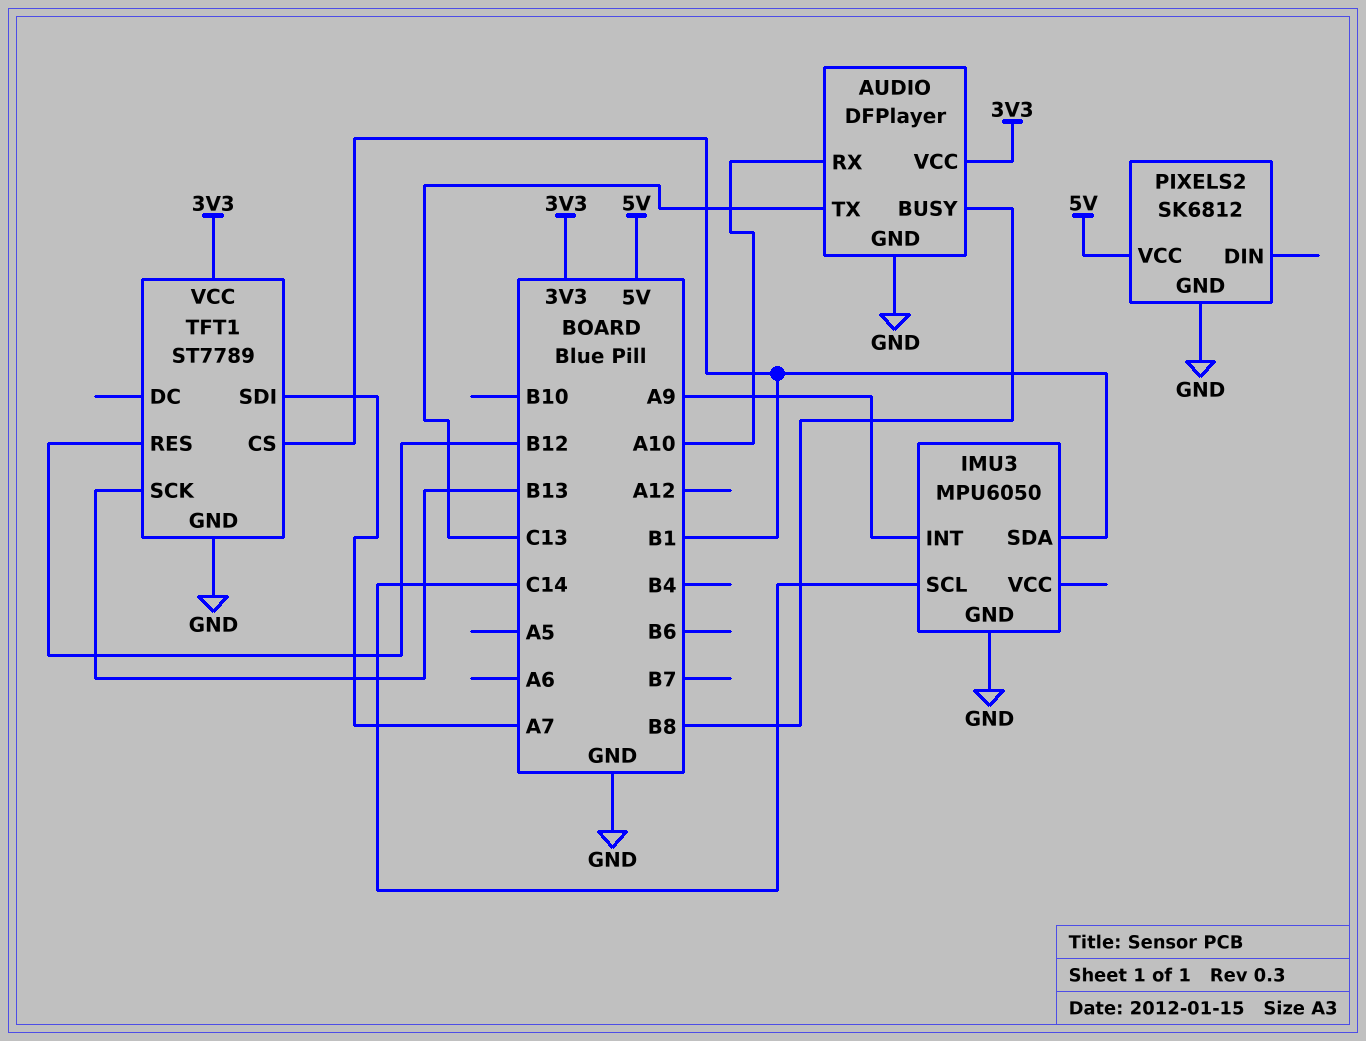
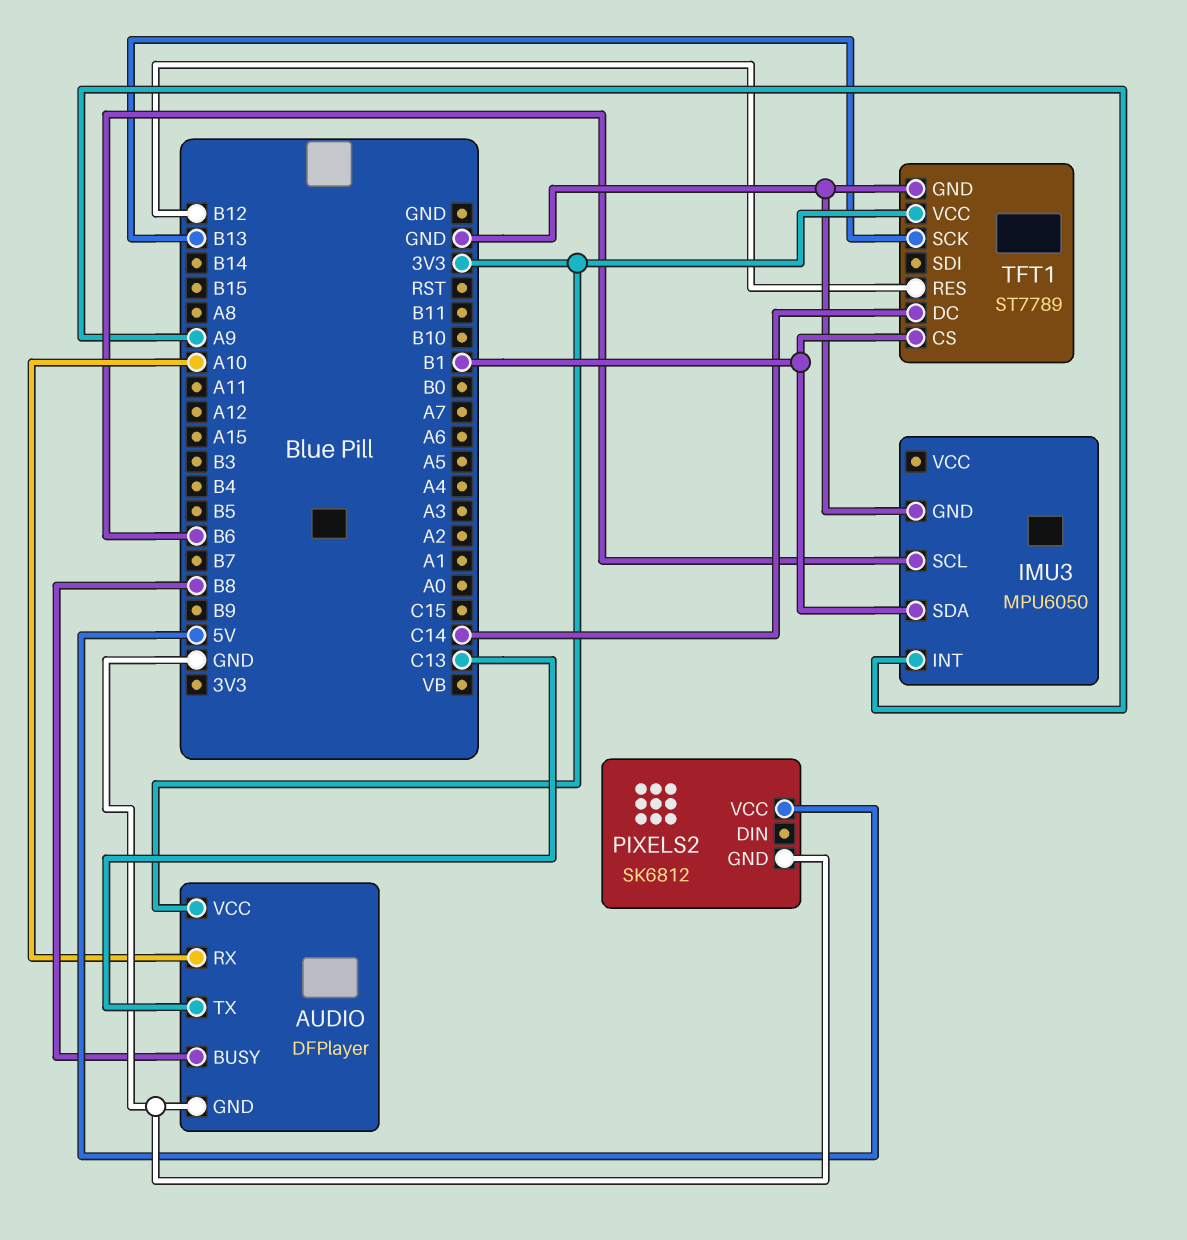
IMU3 pin SCL: C14 -> B6
TFT1 pin DC: none -> C14
TFT1 pin SDI: A7 -> none

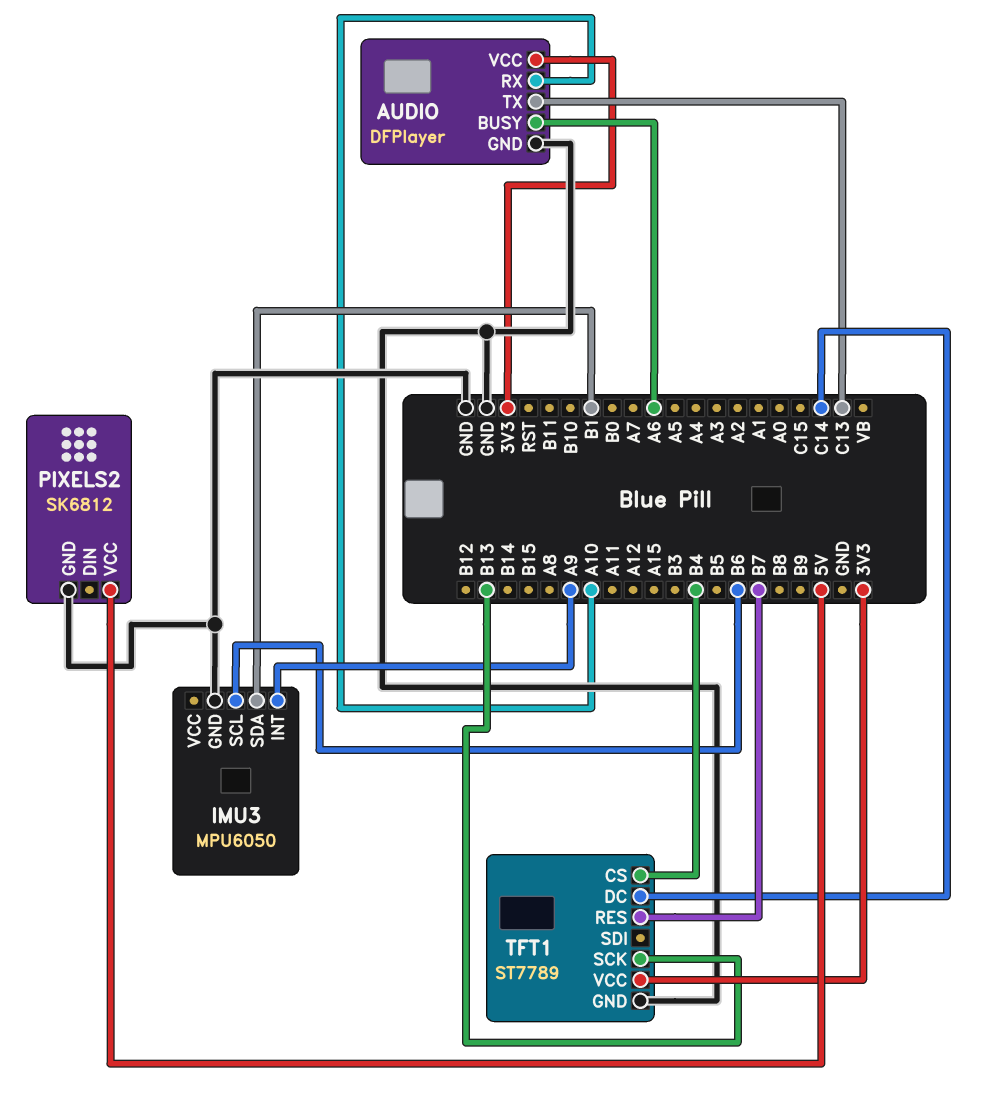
AUDIO pin BUSY: B8 -> A6
TFT1 pin CS: B1 -> B4
TFT1 pin RES: B12 -> B7

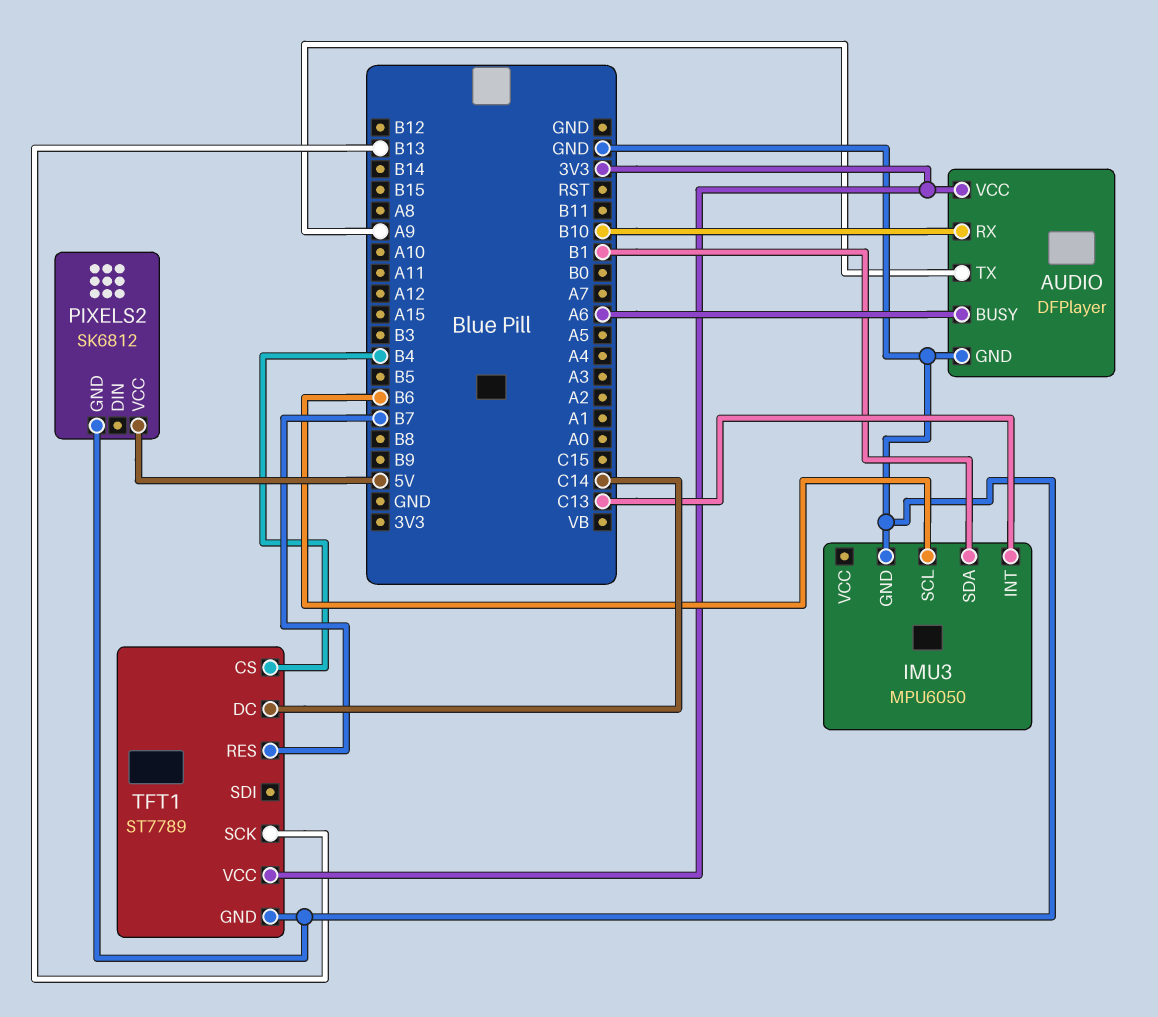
AUDIO pin RX: A10 -> B10
AUDIO pin TX: C13 -> A9
IMU3 pin INT: A9 -> C13

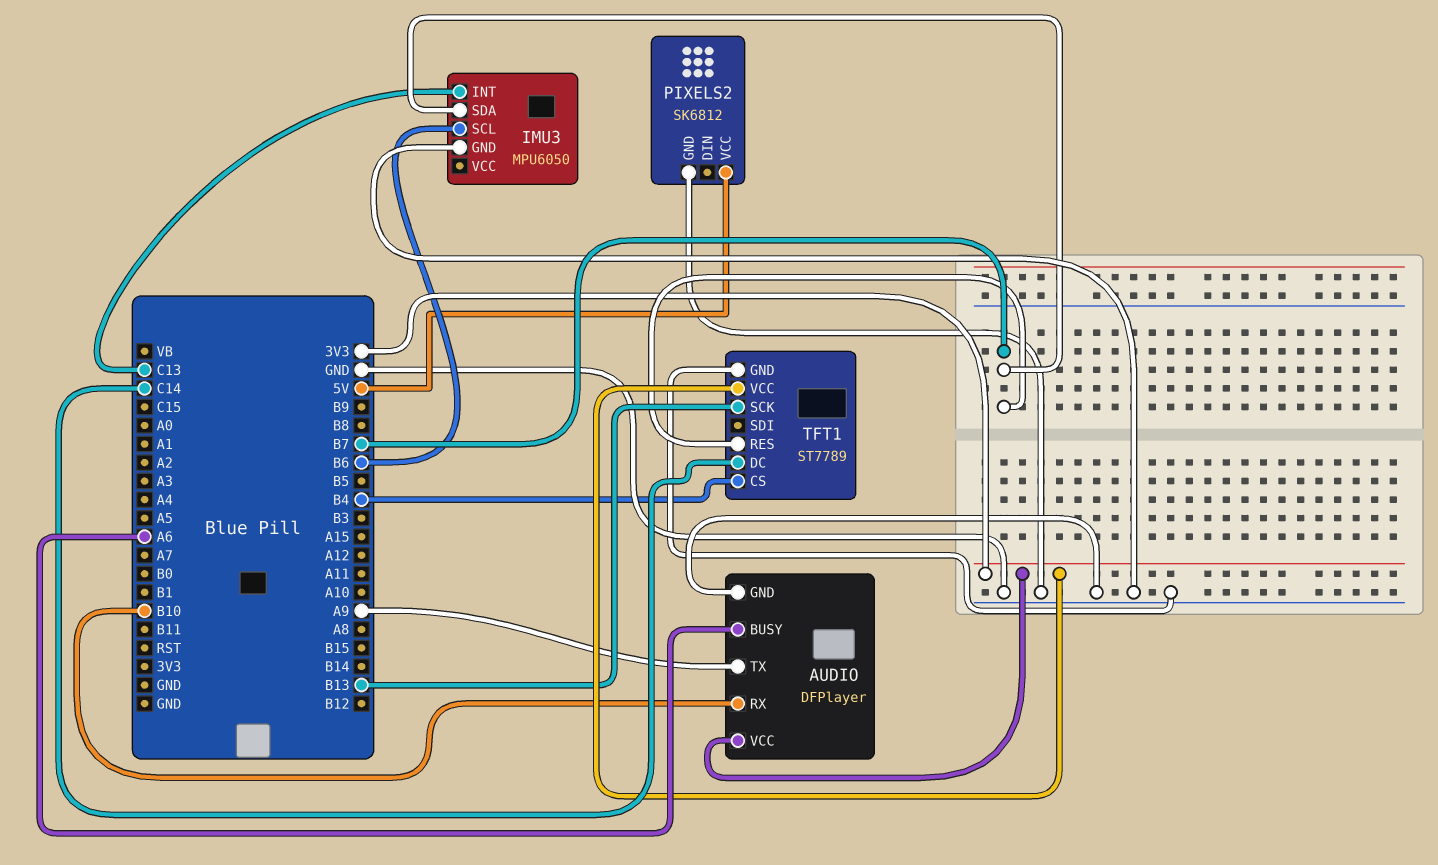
IMU3 pin SDA: B1 -> B7

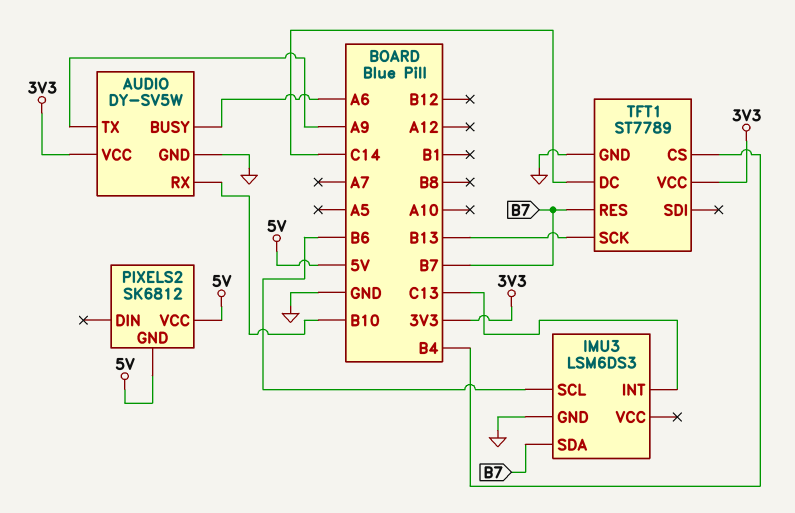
AUDIO: DFPlayer -> DY-SV5W
IMU3: MPU6050 -> LSM6DS3
PIXELS2 pin GND: GND -> 5V

